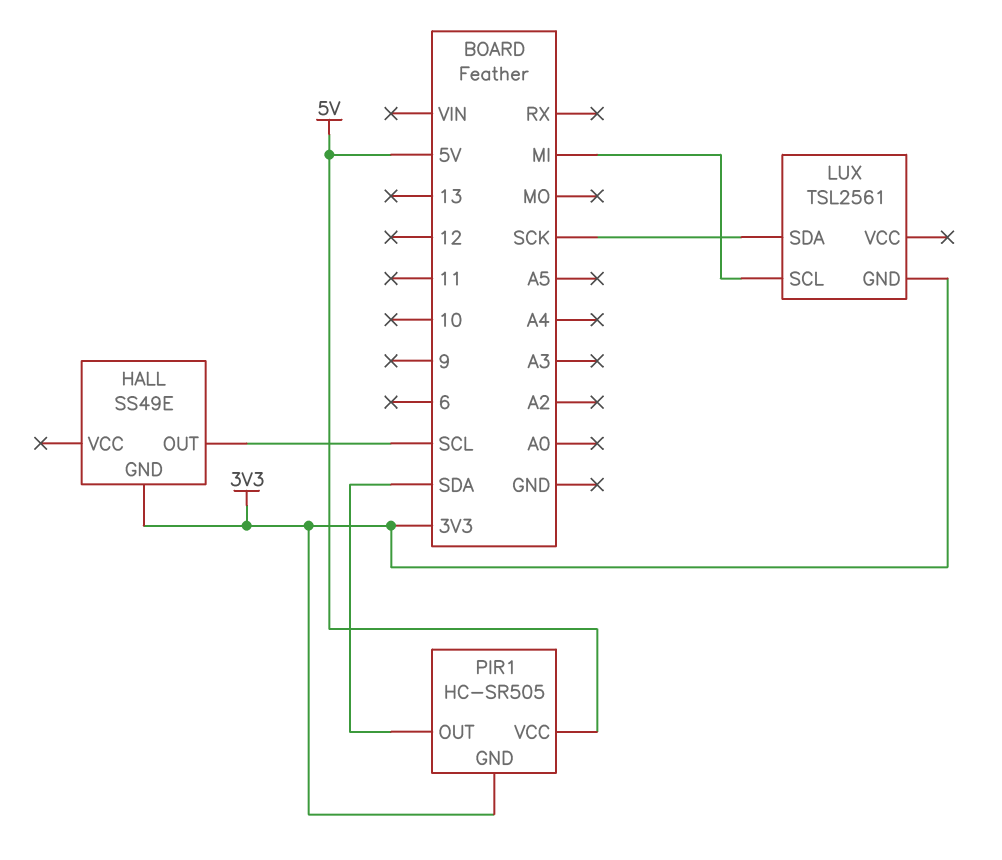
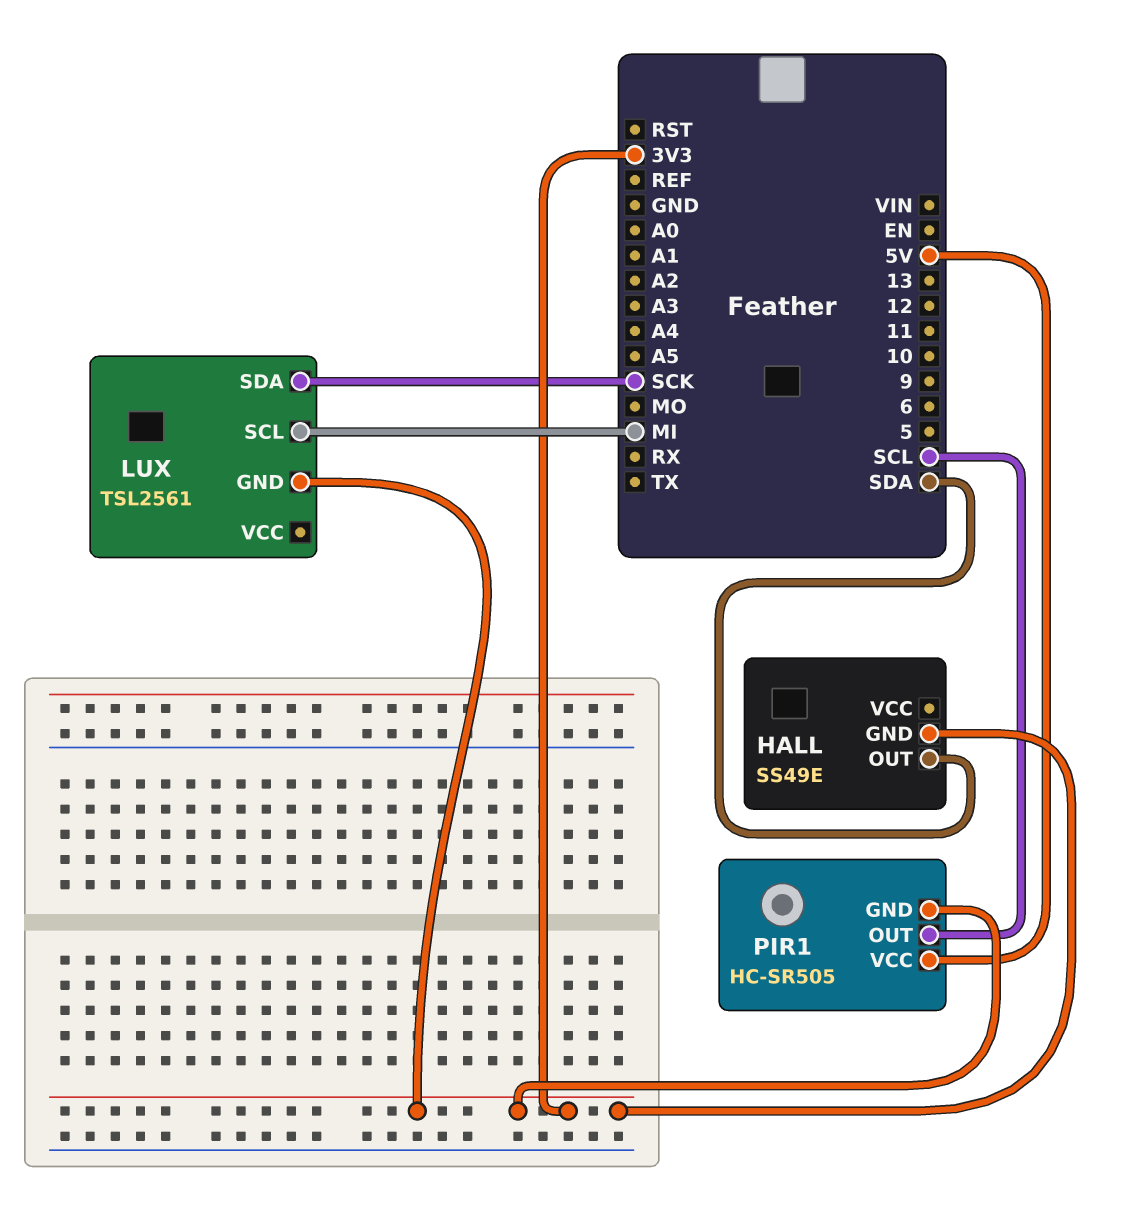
HALL pin OUT: SCL -> SDA
PIR1 pin OUT: SDA -> SCL

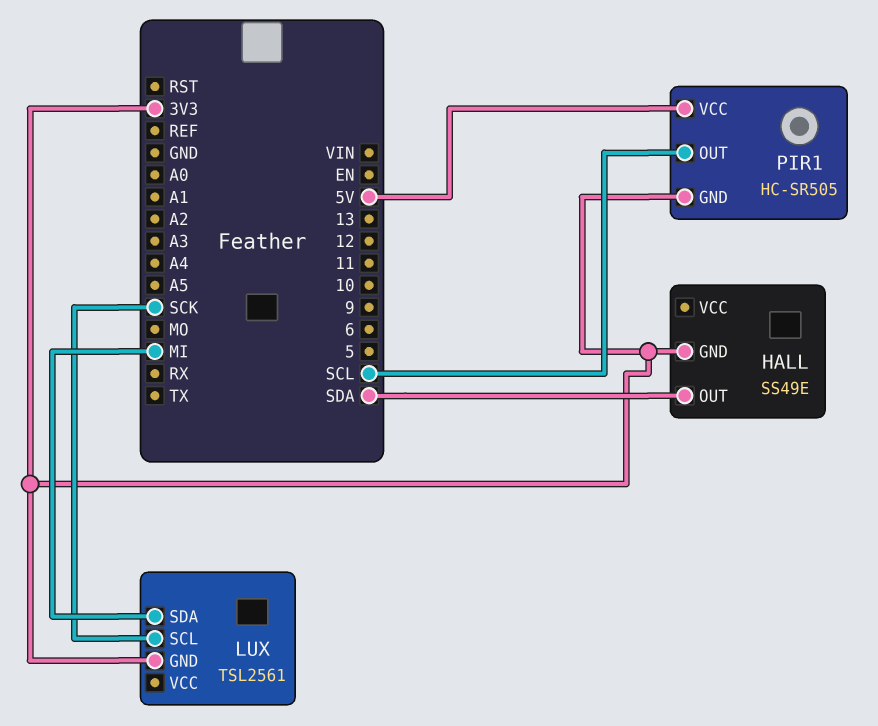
LUX pin SCL: MI -> SCK
LUX pin SDA: SCK -> MI

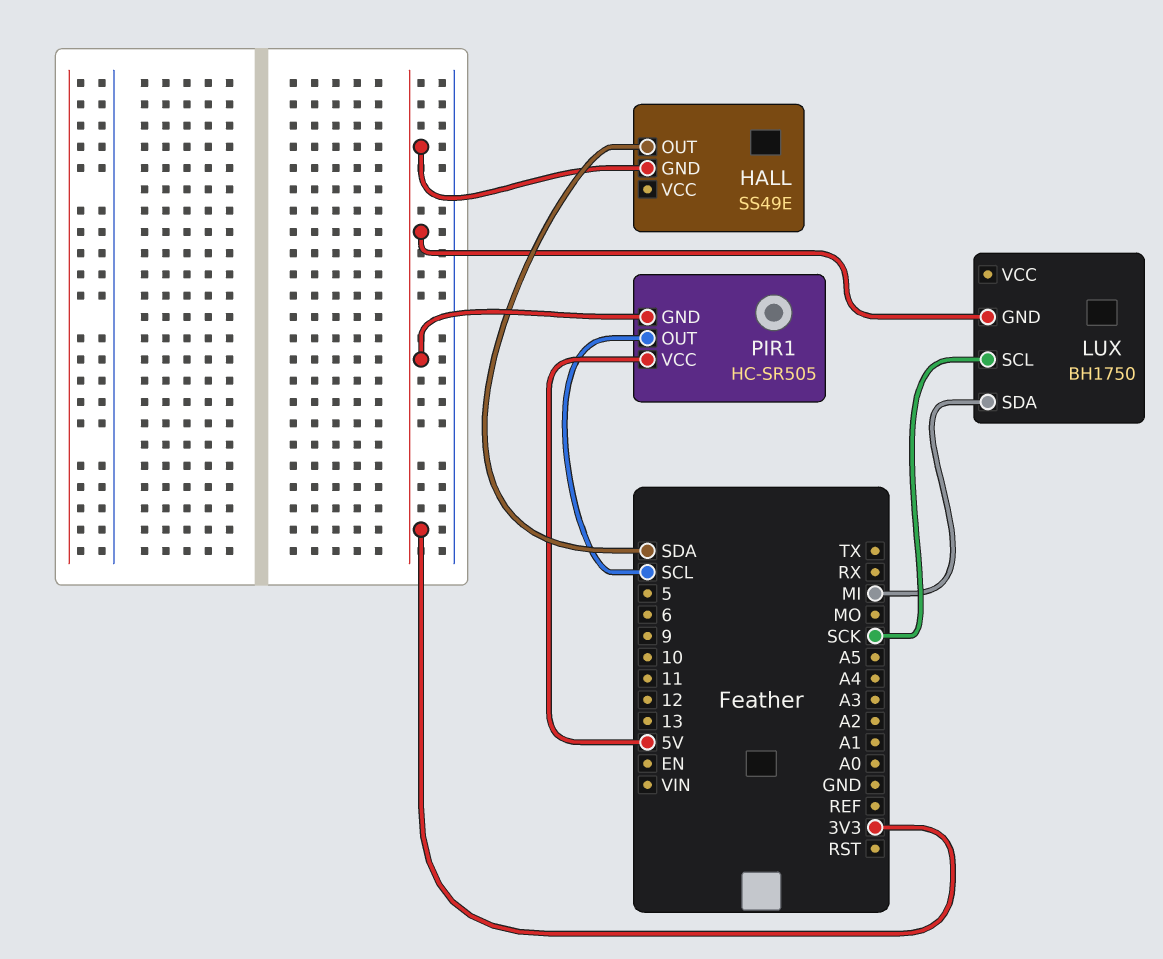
LUX: TSL2561 -> BH1750

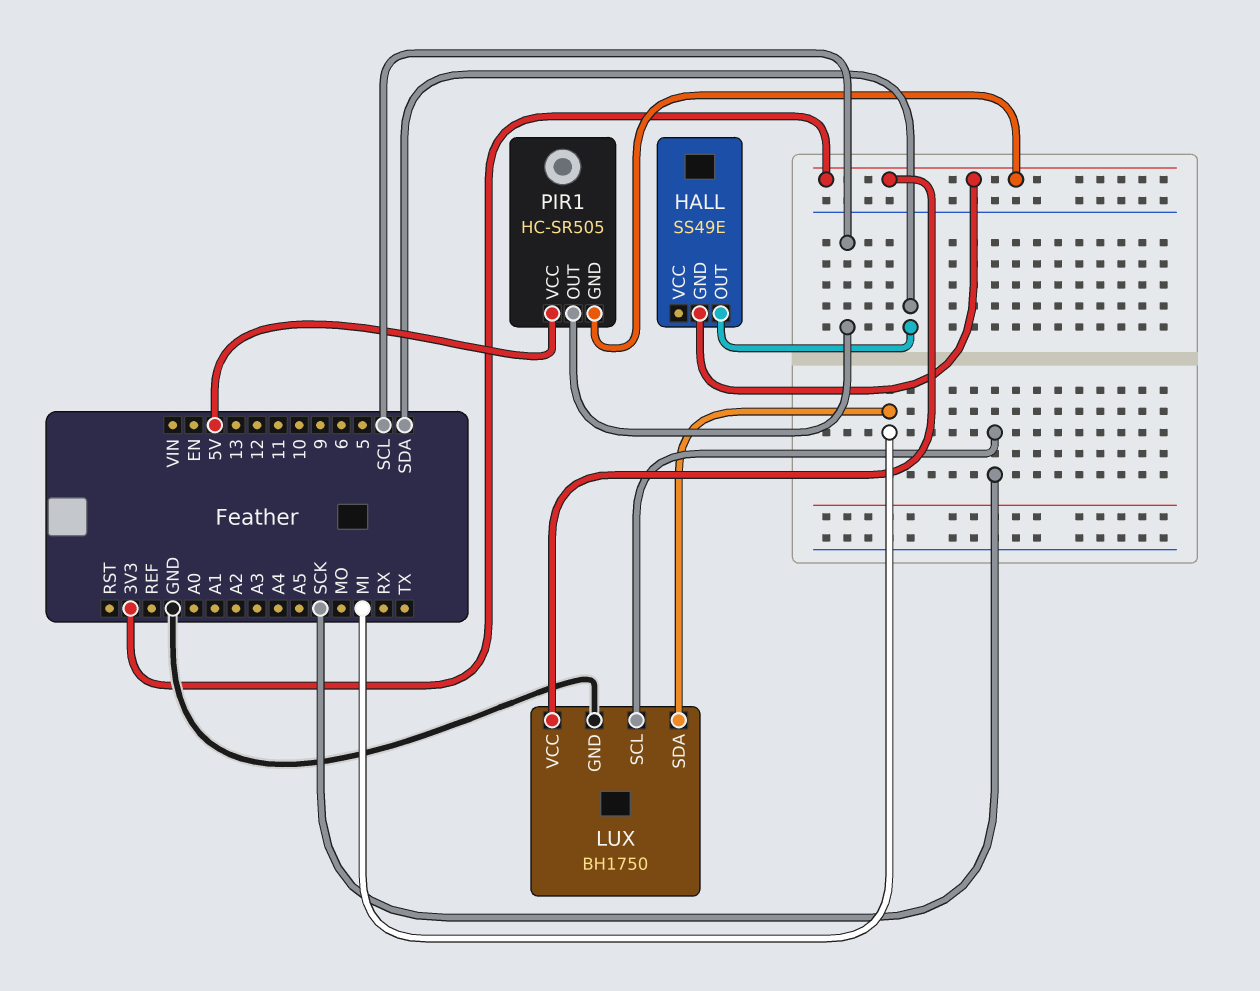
LUX pin GND: 3V3 -> GND
LUX pin VCC: none -> 3V3

